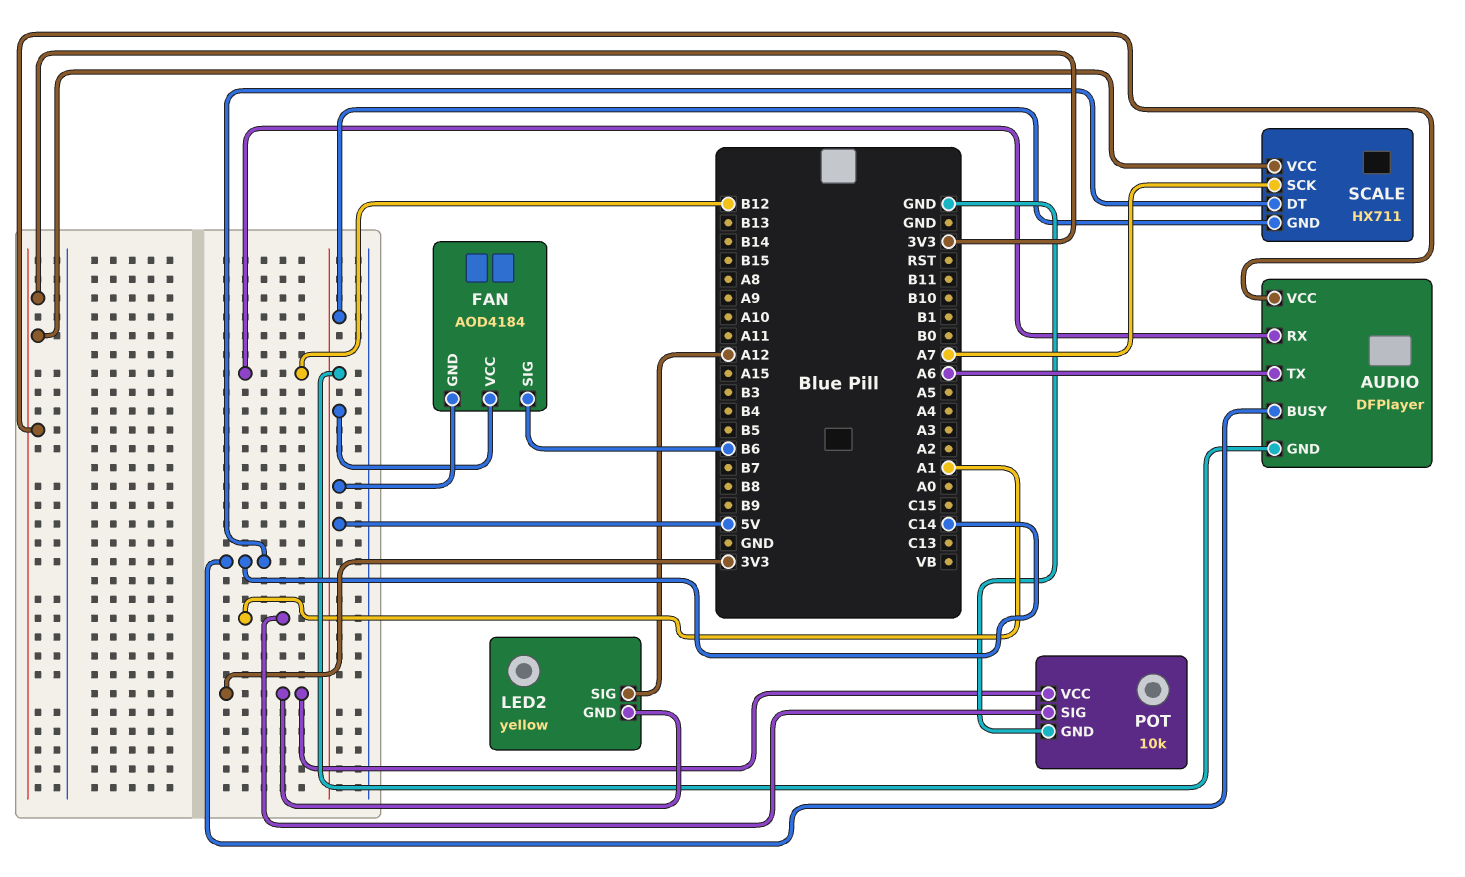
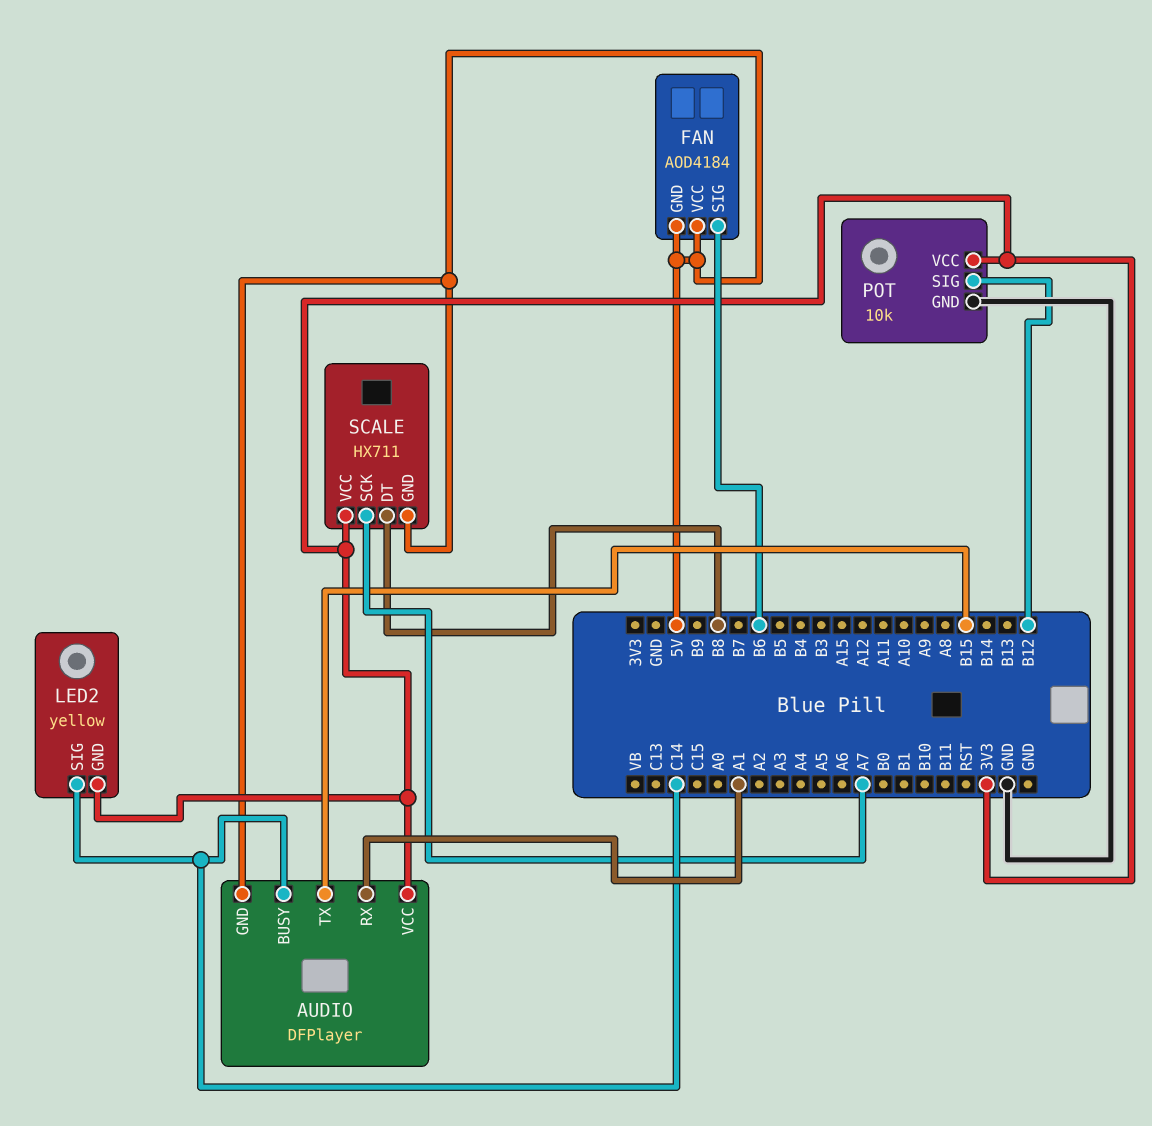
AUDIO pin RX: B12 -> A1
AUDIO pin TX: A6 -> B15
LED2 pin SIG: A12 -> C14
POT pin SIG: A1 -> B12
SCALE pin DT: C14 -> B8

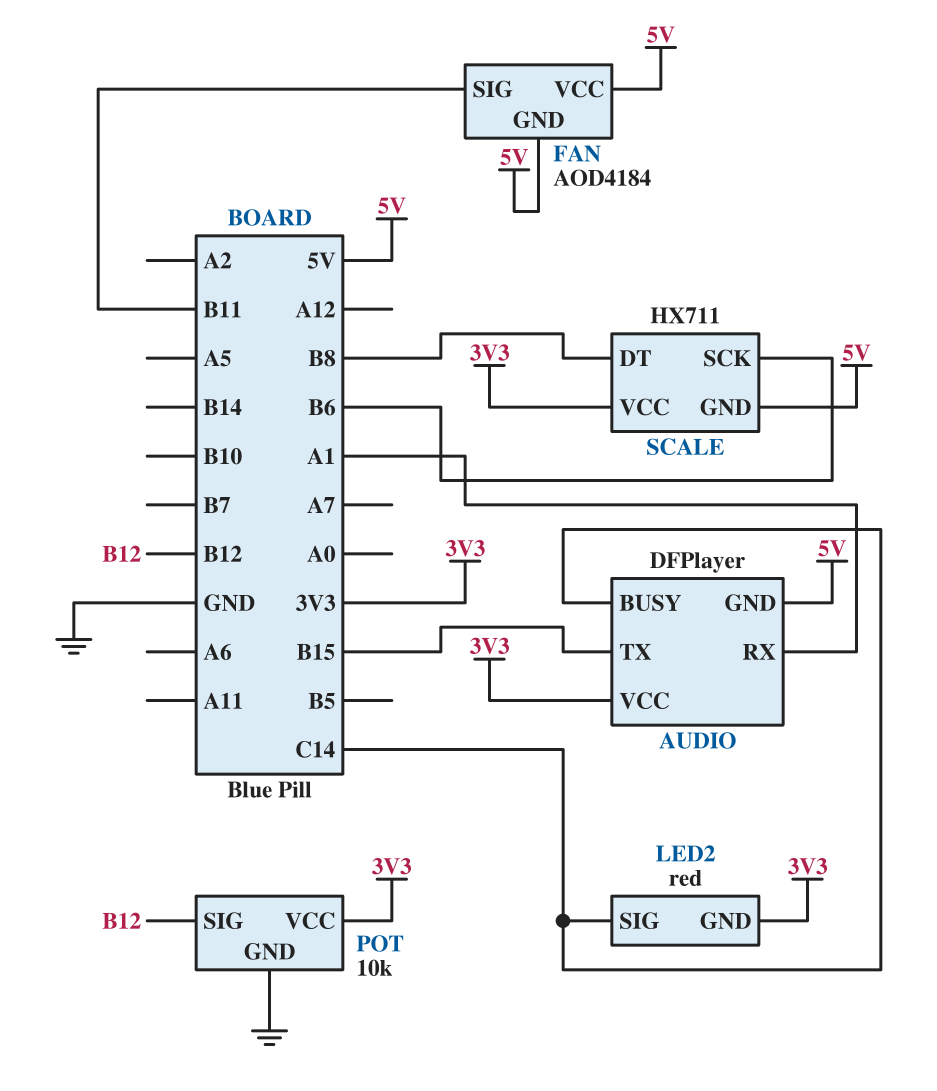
FAN pin SIG: B6 -> B11
LED2: yellow -> red
SCALE pin SCK: A7 -> B6

